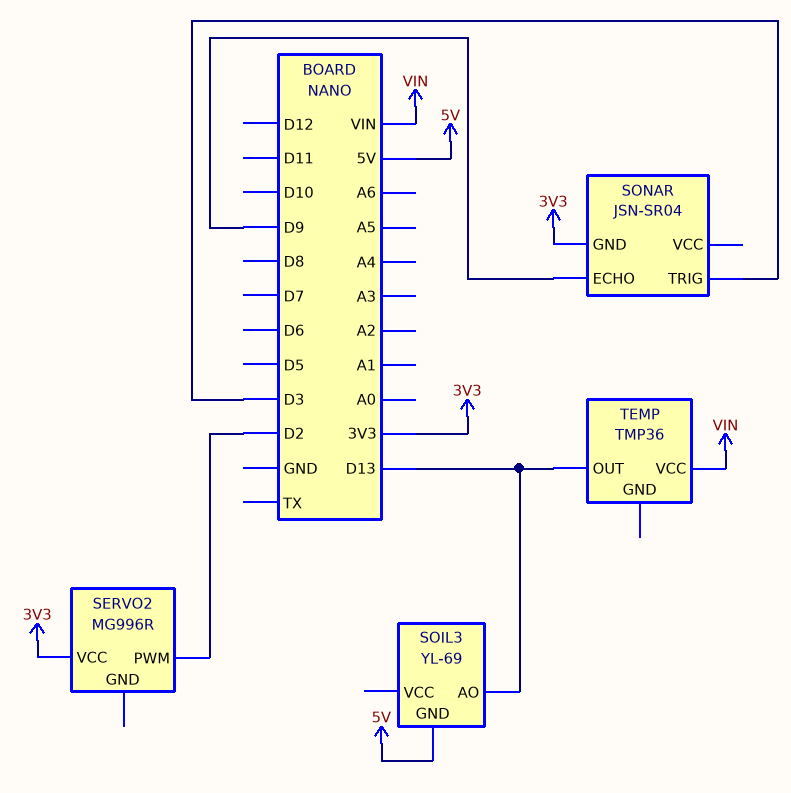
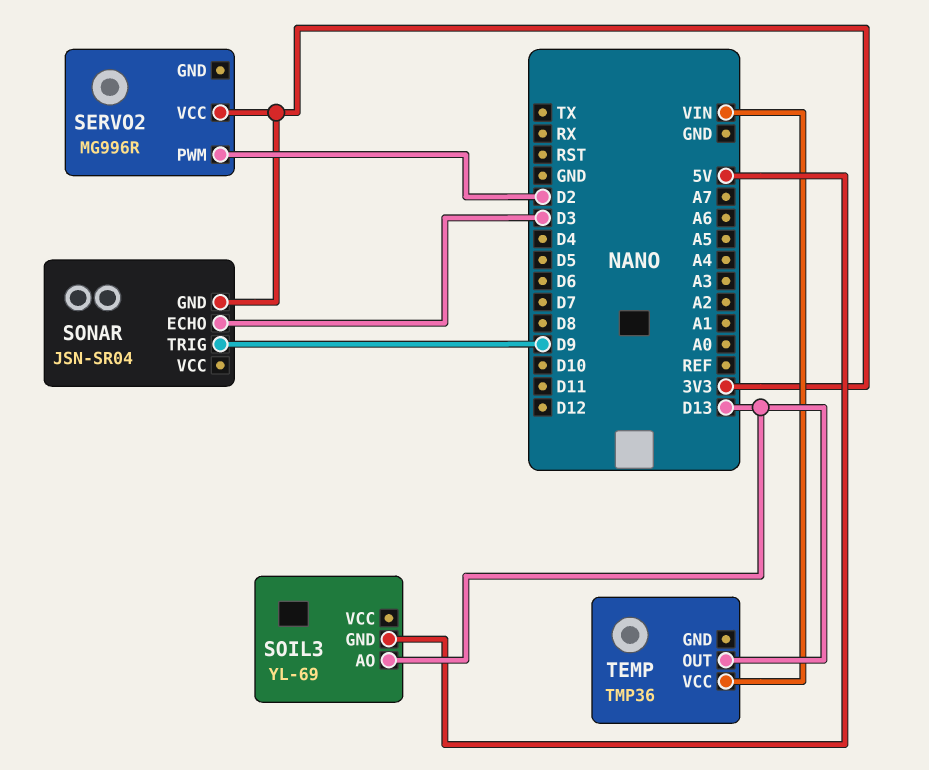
SONAR pin ECHO: D9 -> D3
SONAR pin TRIG: D3 -> D9

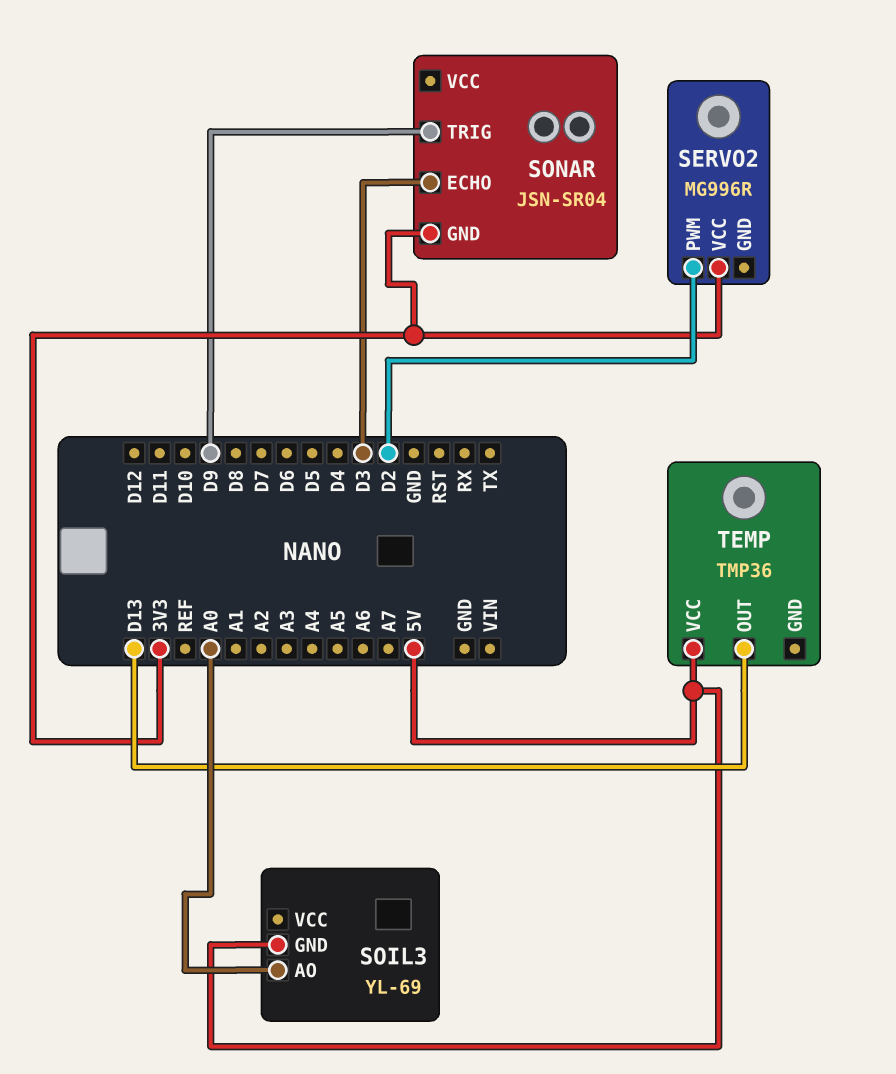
SOIL3 pin AO: D13 -> A0
TEMP pin VCC: VIN -> 5V

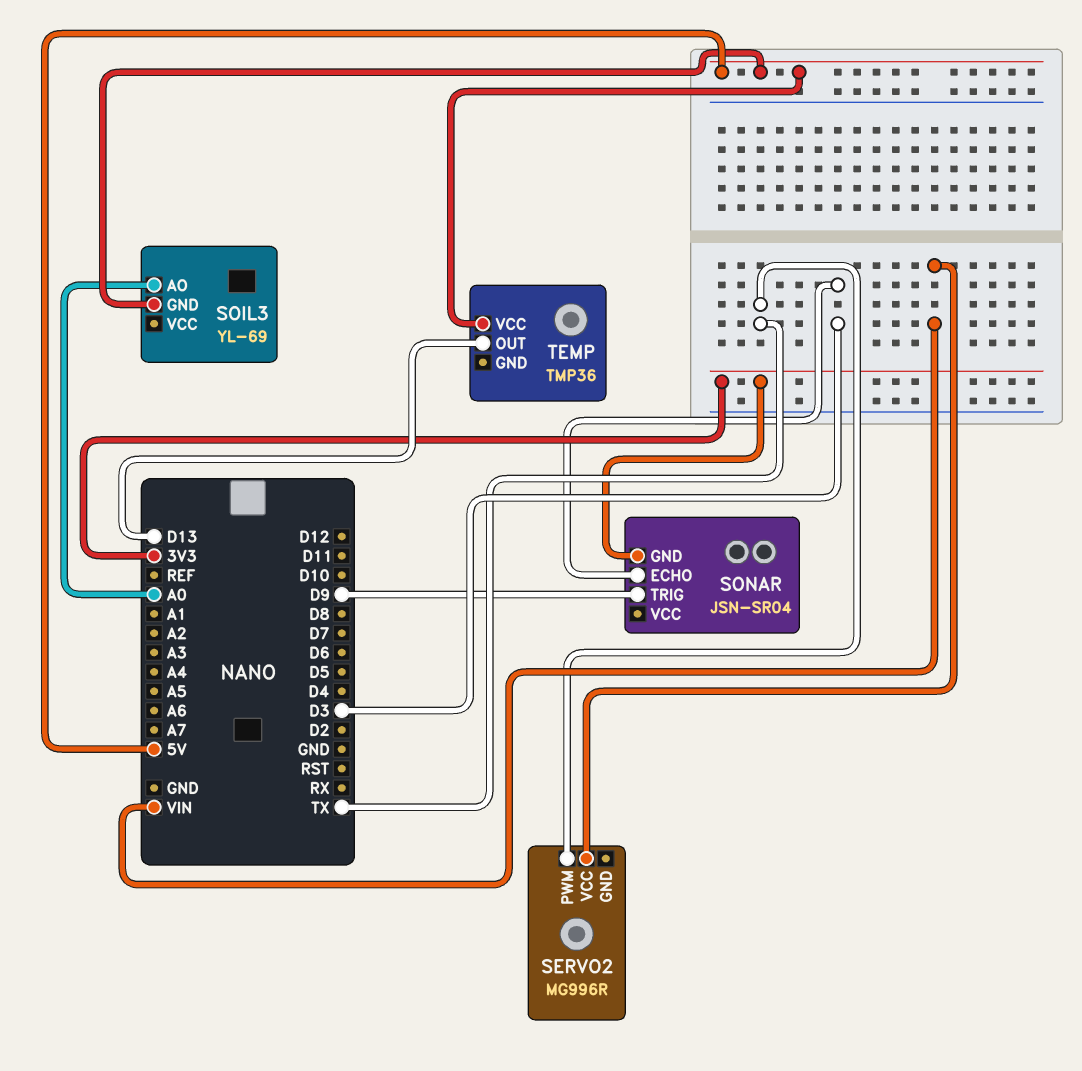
SERVO2 pin PWM: D2 -> TX
SERVO2 pin VCC: 3V3 -> VIN

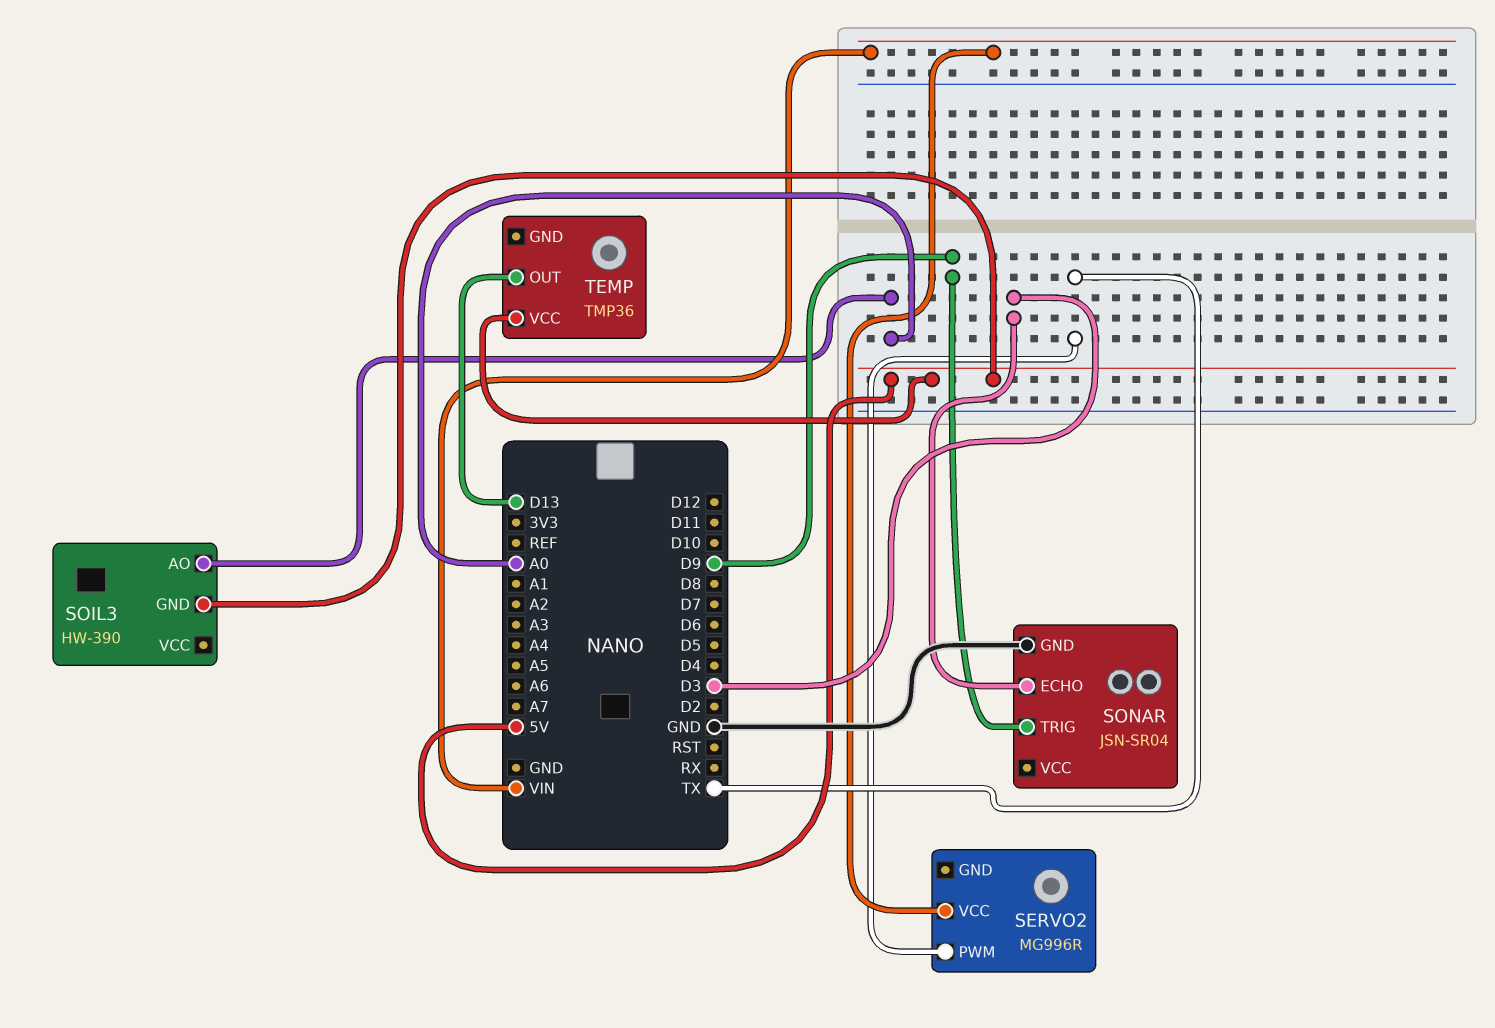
SOIL3: YL-69 -> HW-390
SONAR pin GND: 3V3 -> GND

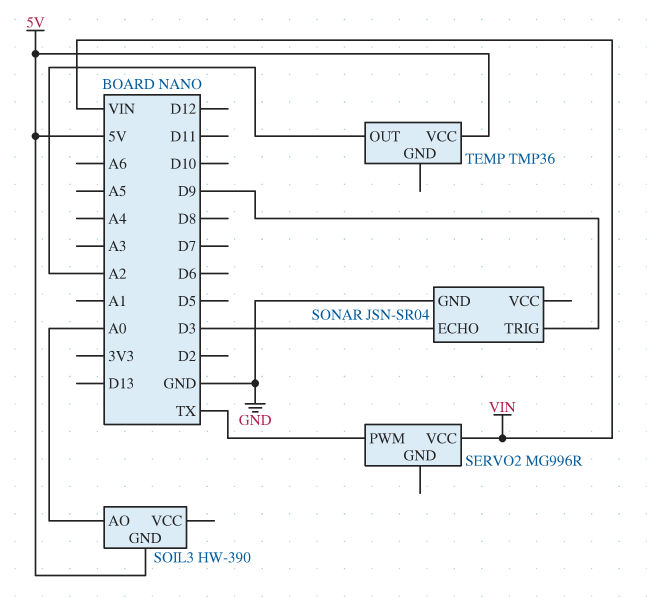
TEMP pin OUT: D13 -> A2

